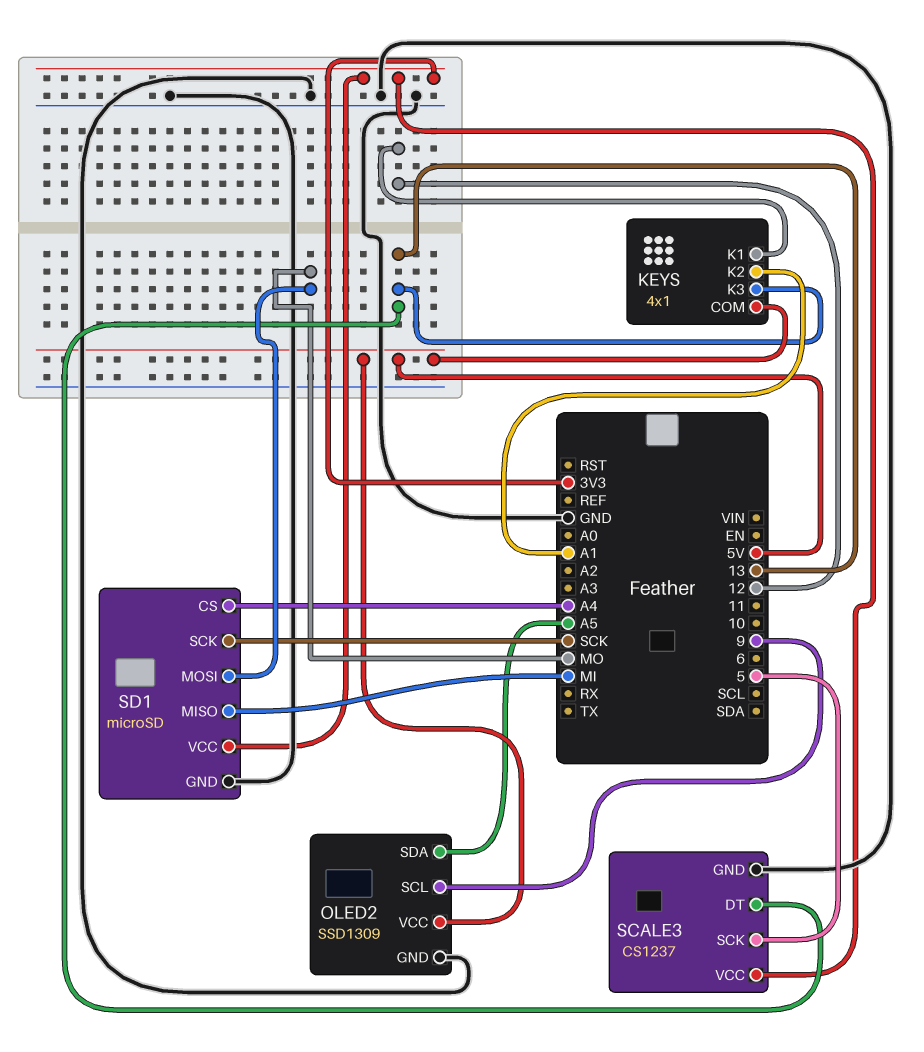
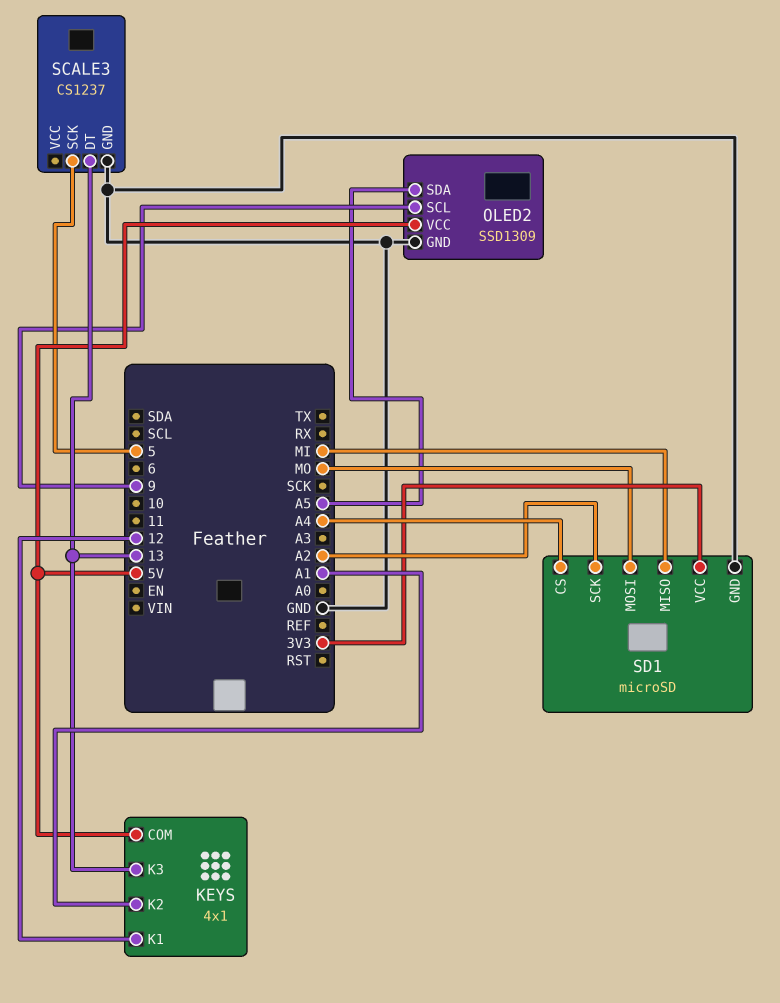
SCALE3 pin VCC: 3V3 -> none
SD1 pin SCK: SCK -> A2

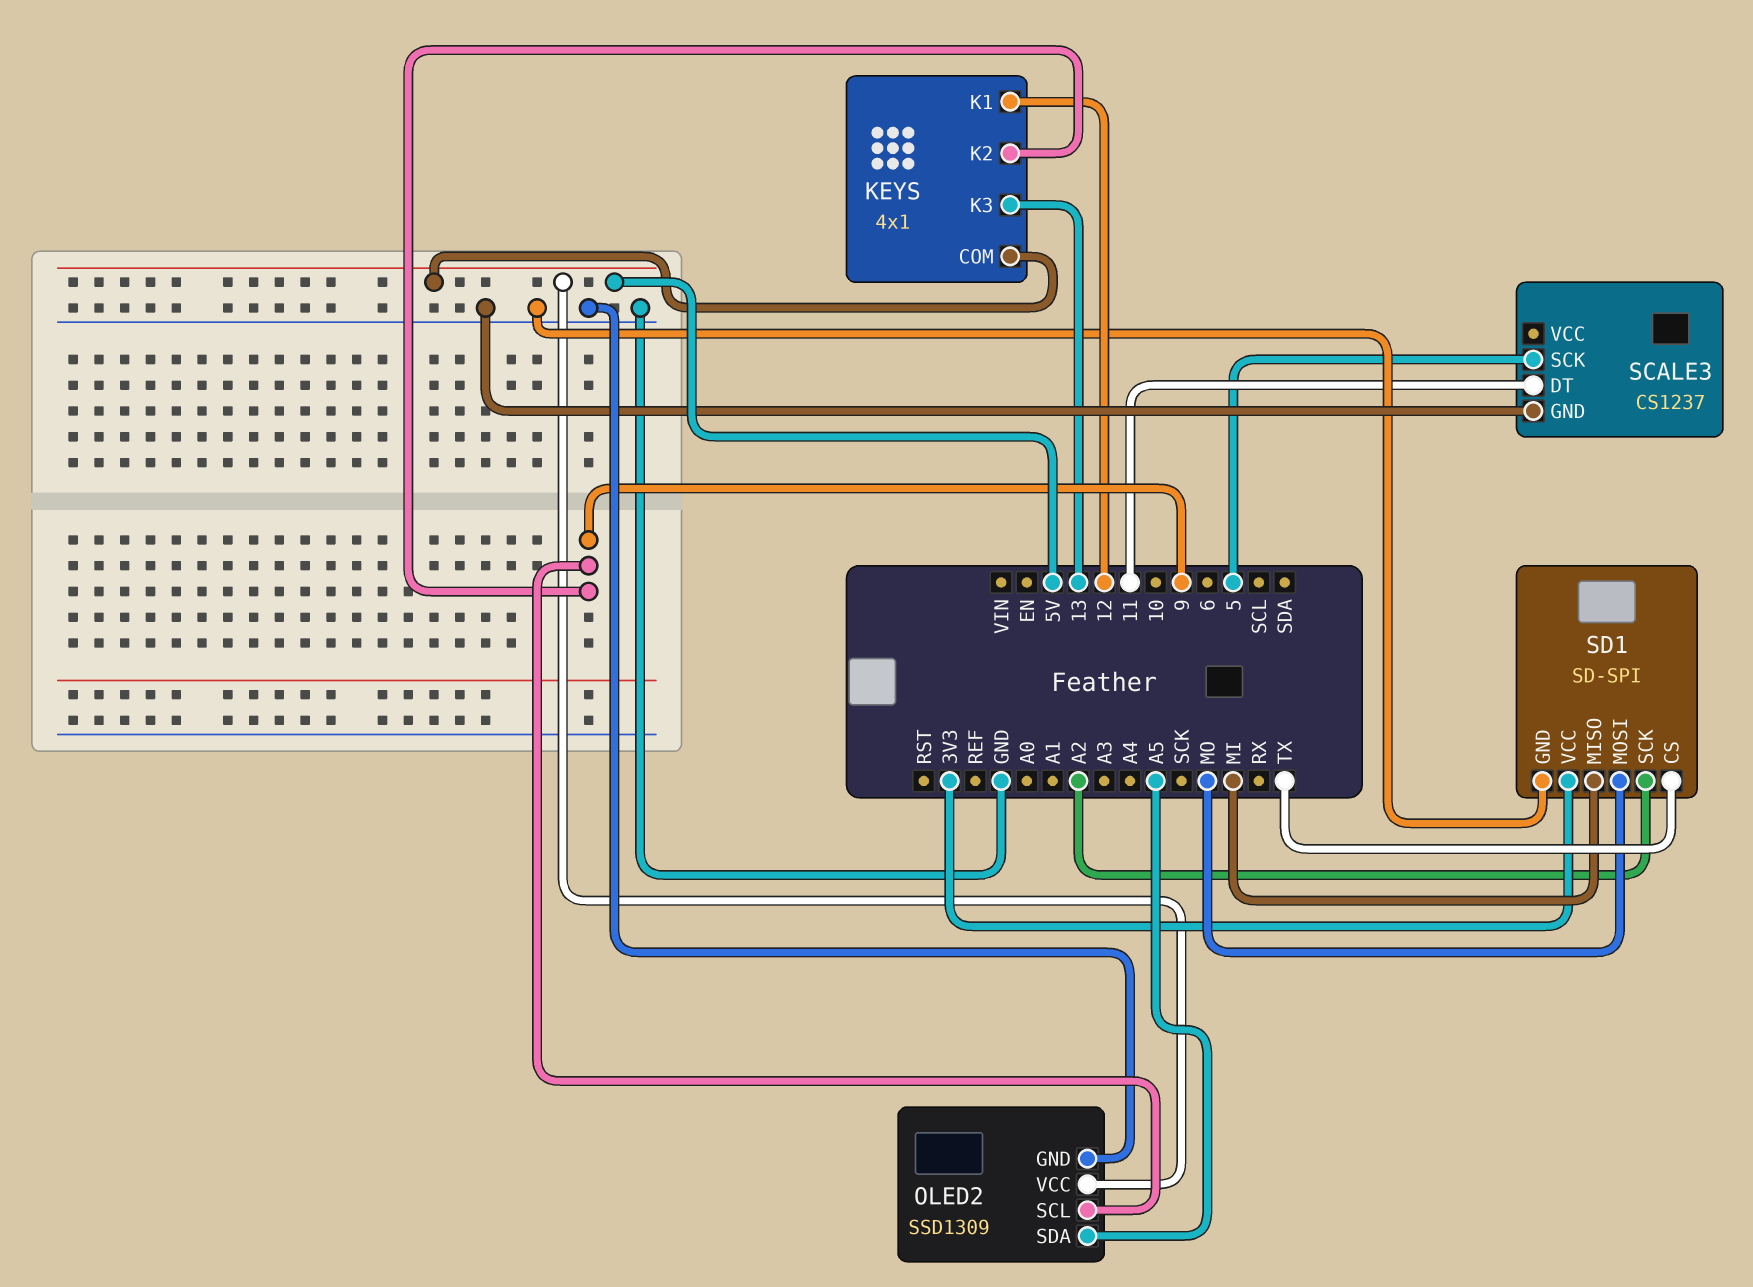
KEYS pin K2: A1 -> 9
SCALE3 pin DT: 13 -> 11
SD1: microSD -> SD-SPI
SD1 pin CS: A4 -> TX

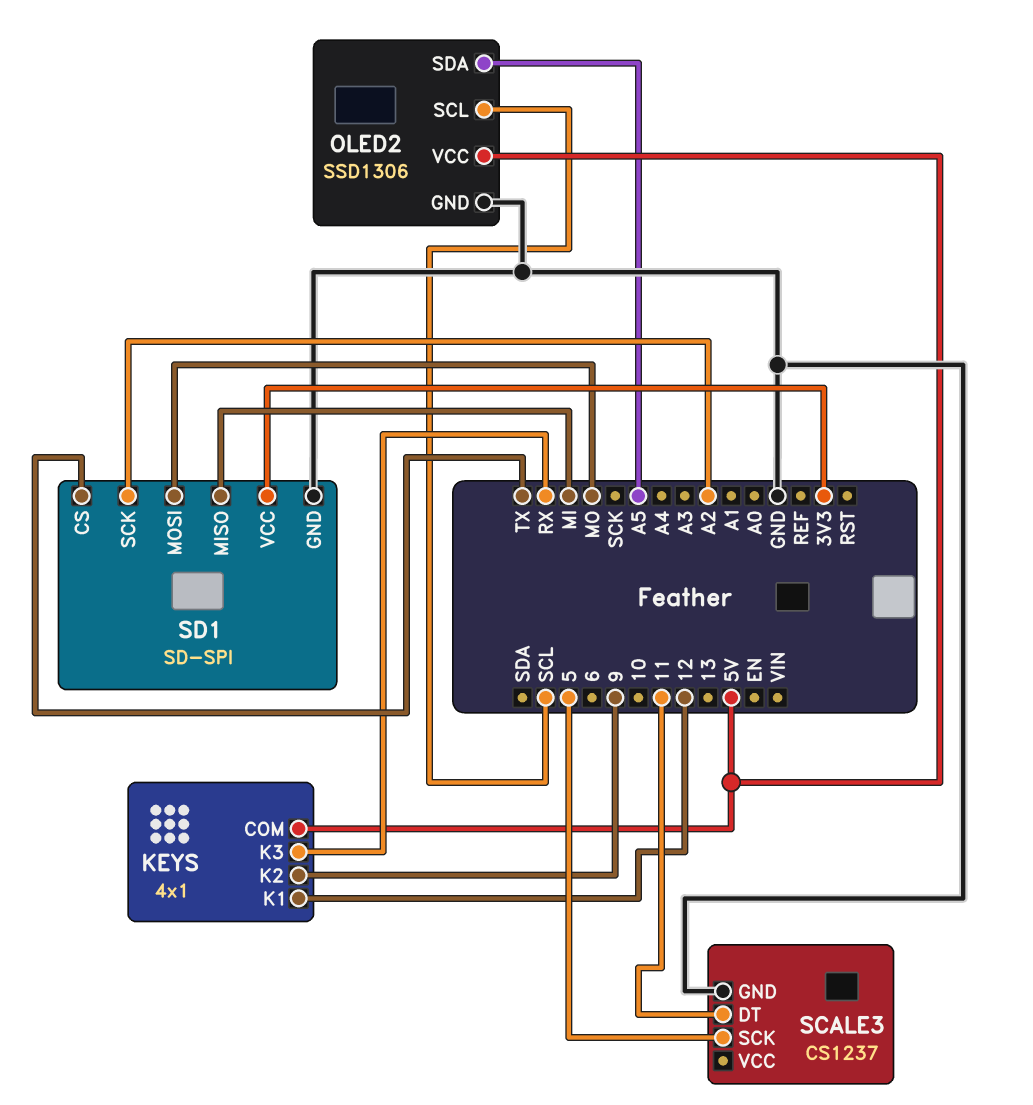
KEYS pin K3: 13 -> RX
OLED2: SSD1309 -> SSD1306
OLED2 pin SCL: 9 -> SCL

